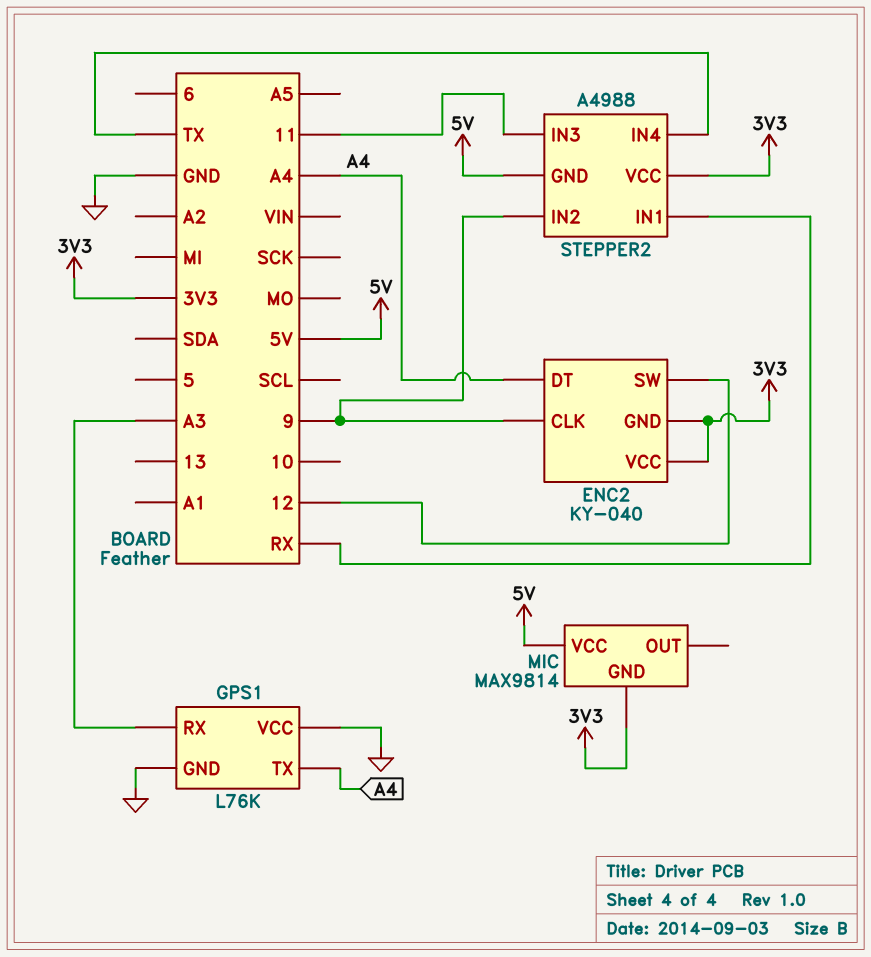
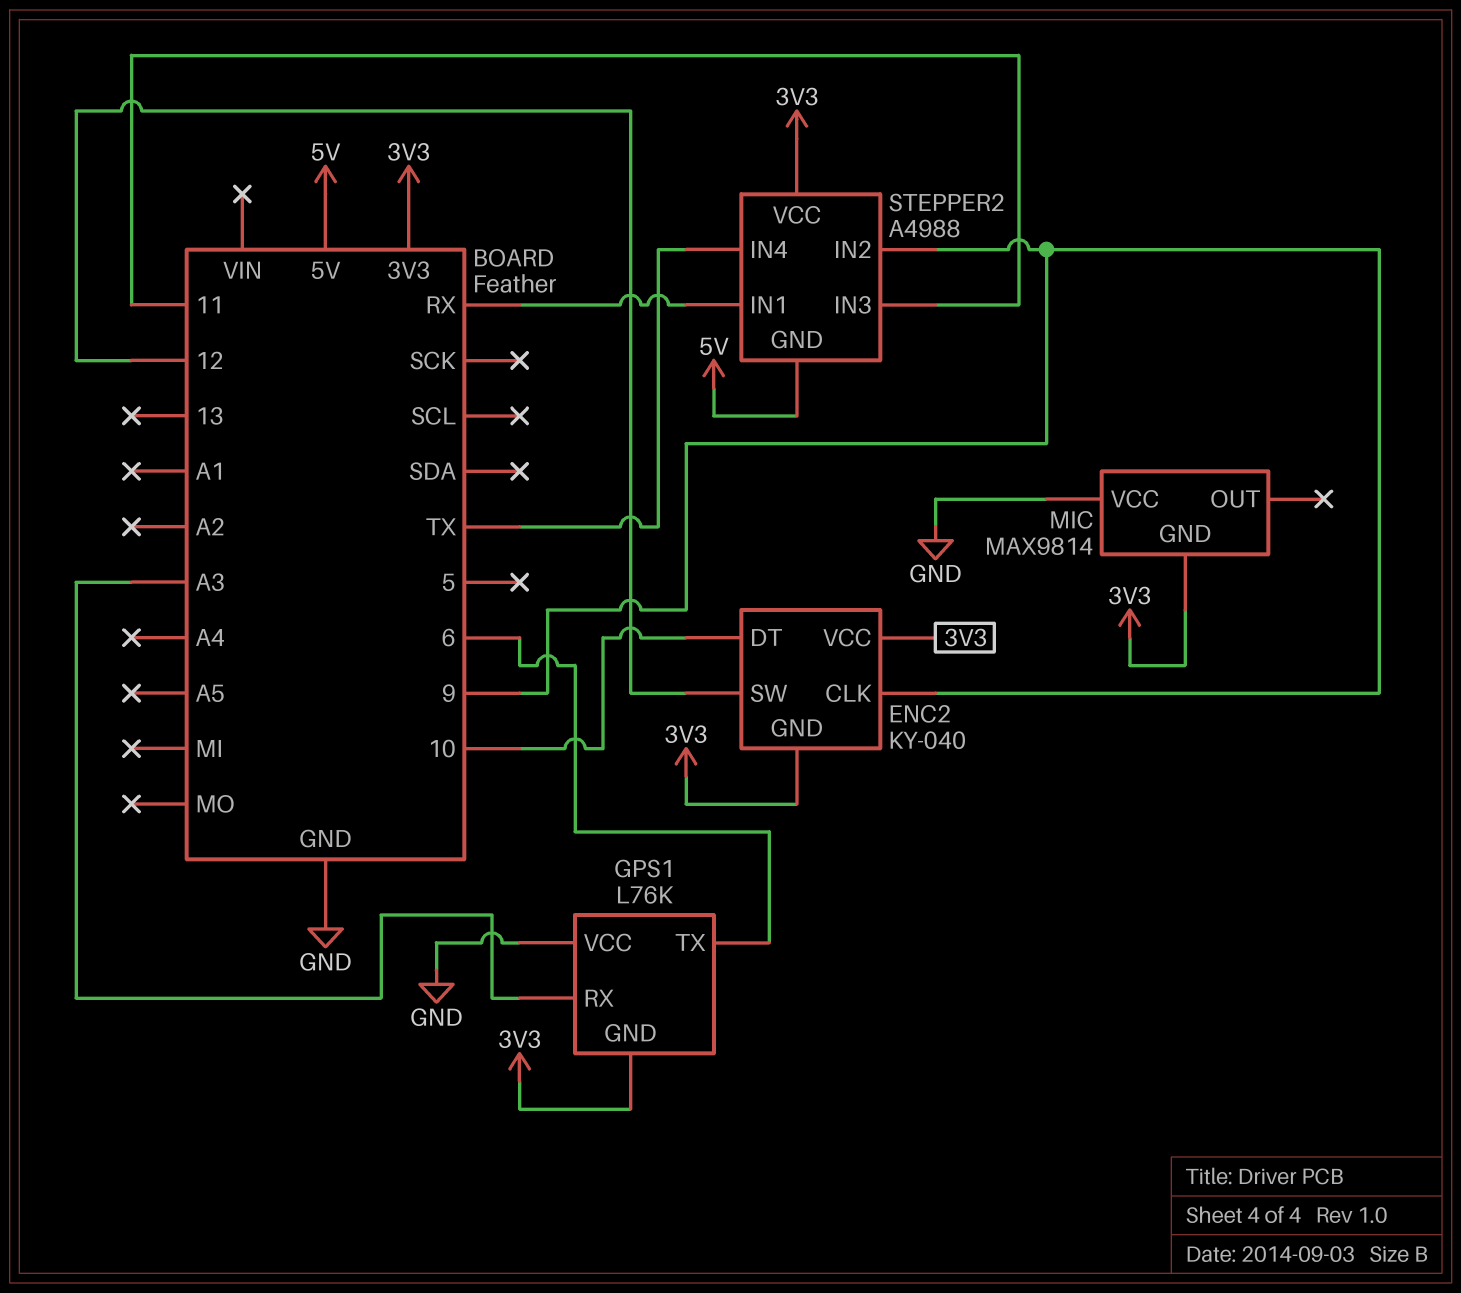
ENC2 pin DT: A4 -> 10
GPS1 pin GND: GND -> 3V3
GPS1 pin TX: A4 -> 6
MIC pin VCC: 5V -> GND

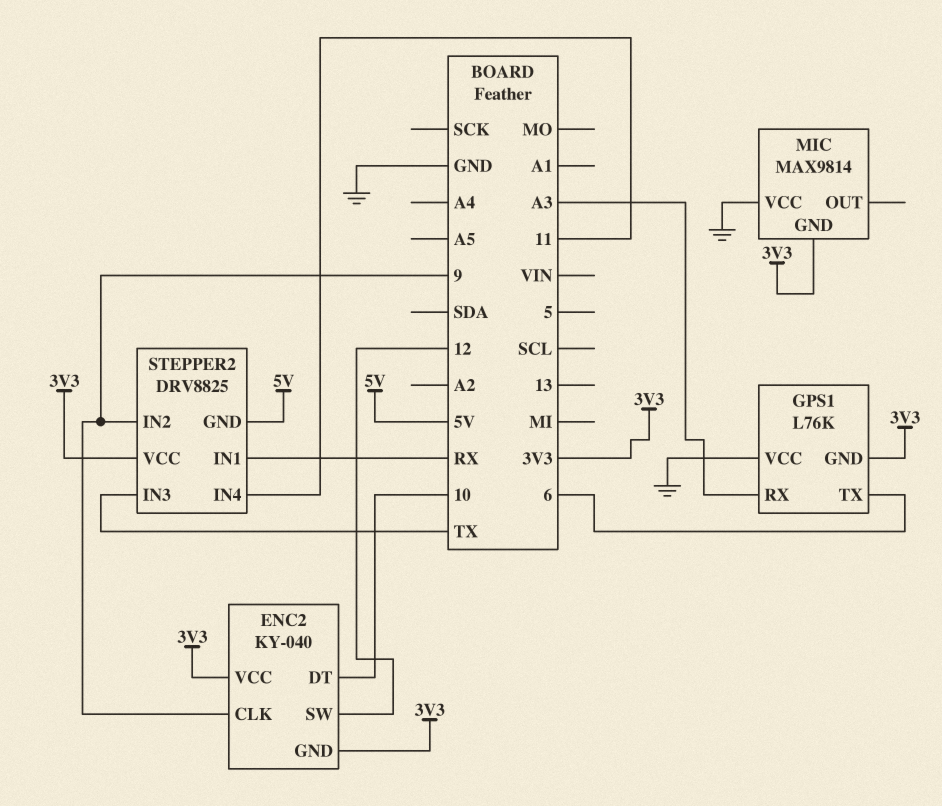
STEPPER2: A4988 -> DRV8825
STEPPER2 pin IN3: 11 -> TX
STEPPER2 pin IN4: TX -> 11

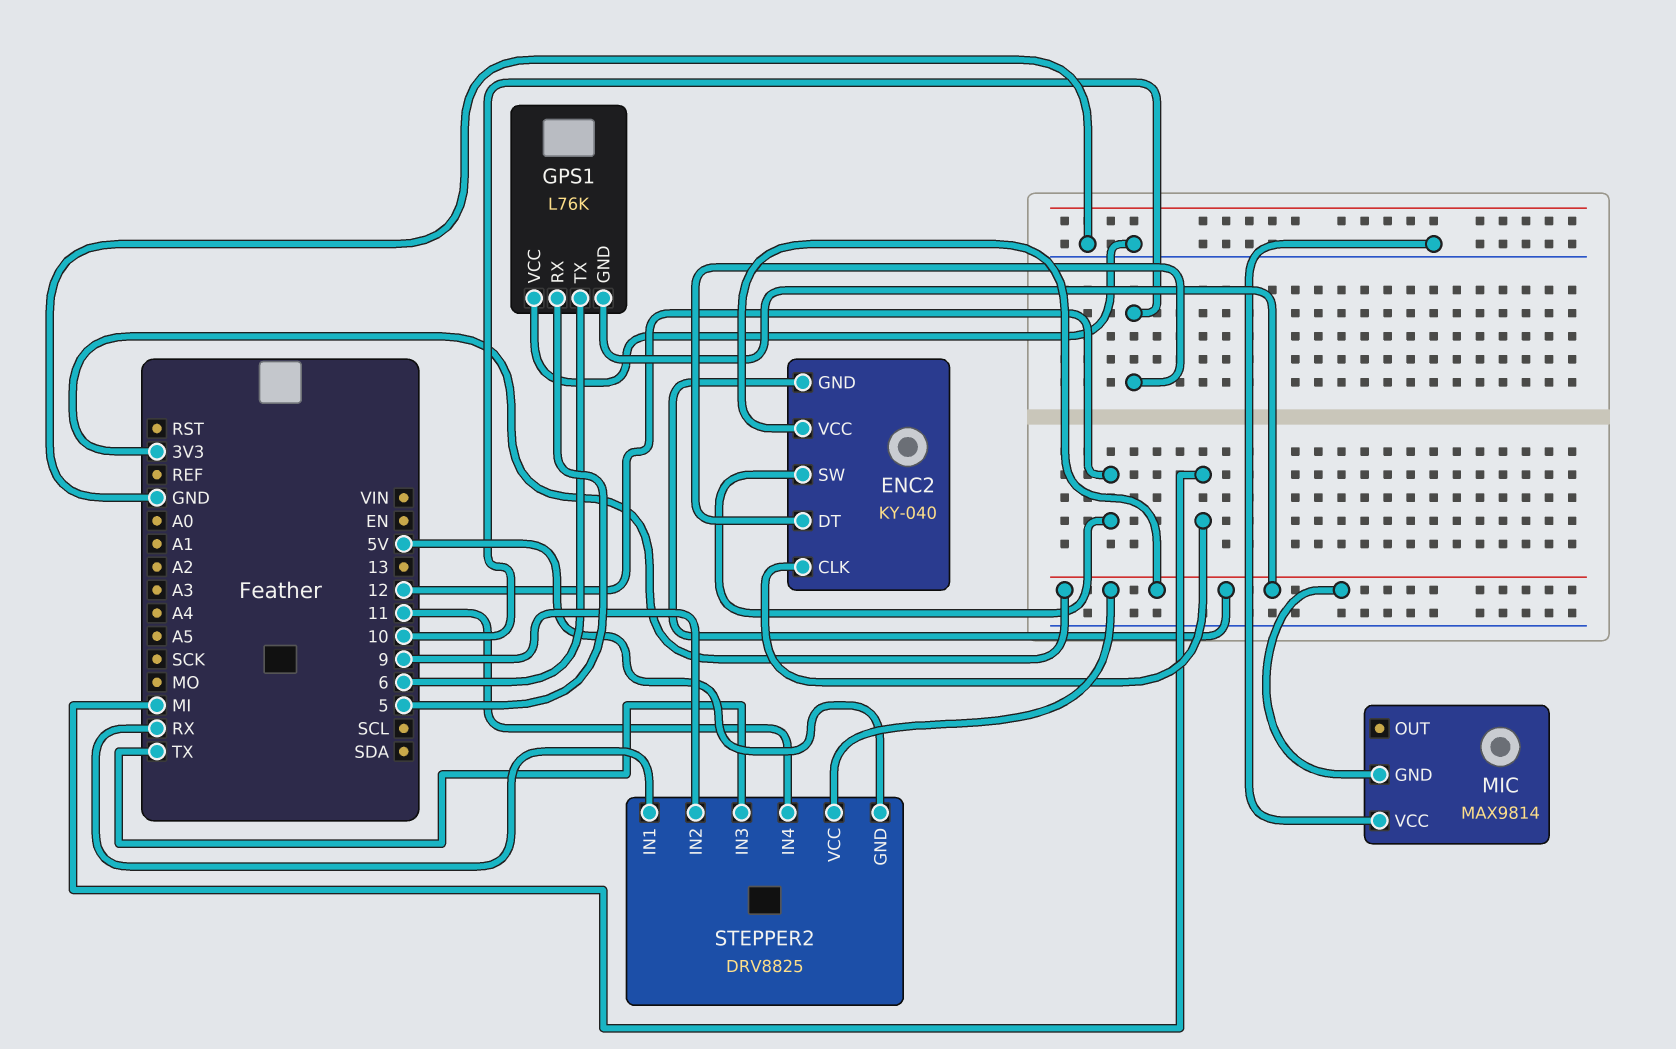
ENC2 pin CLK: 9 -> MI
GPS1 pin RX: A3 -> 5

